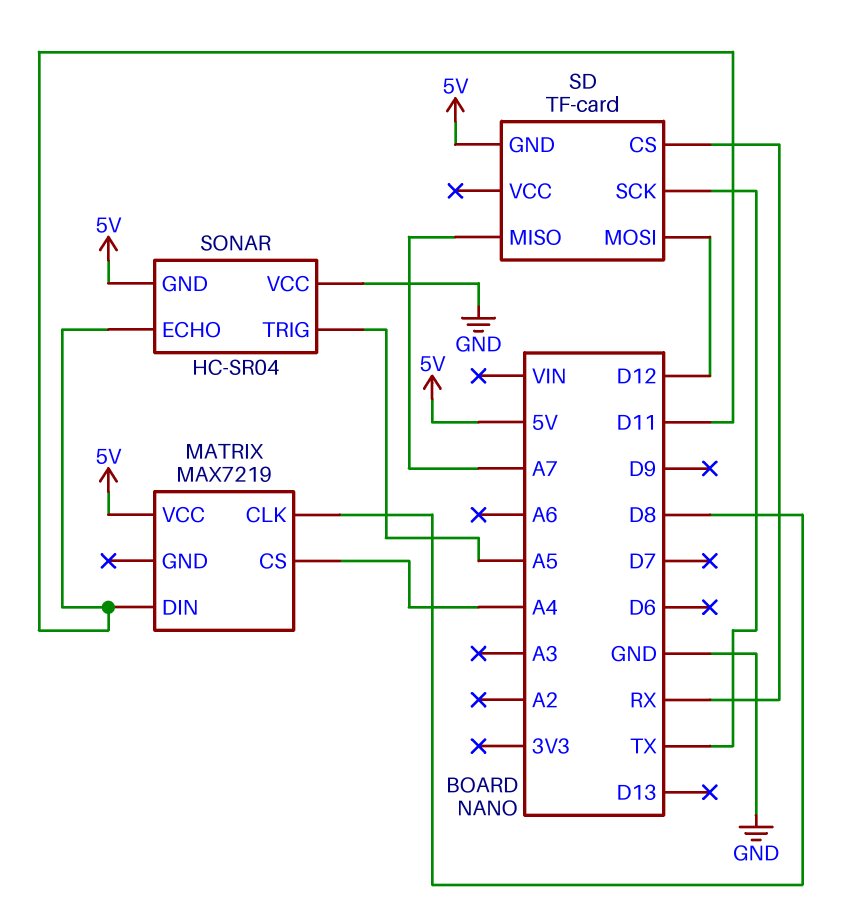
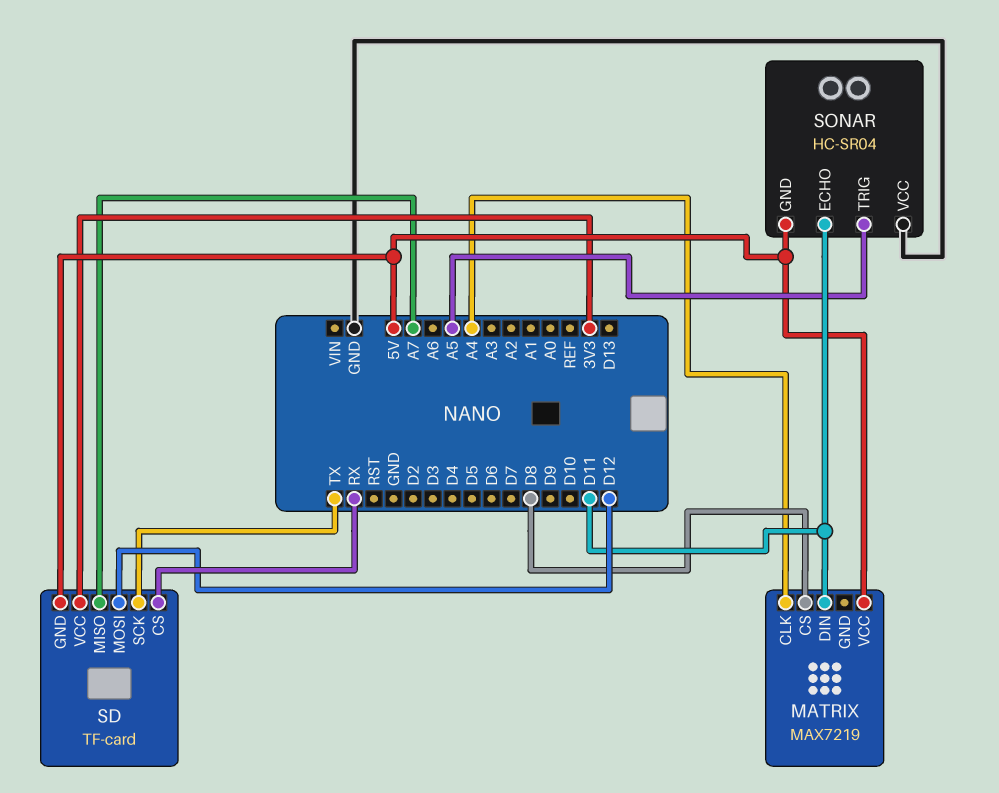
MATRIX pin CLK: D8 -> A4
MATRIX pin CS: A4 -> D8
SD pin VCC: none -> 3V3

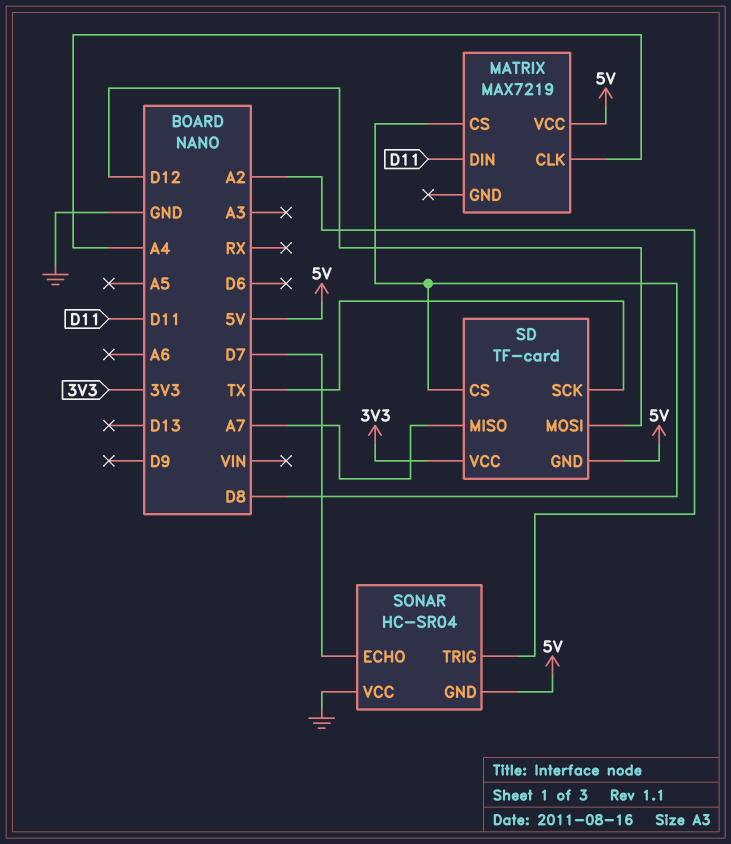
SD pin CS: RX -> D8
SONAR pin ECHO: D11 -> D7
SONAR pin TRIG: A5 -> A2

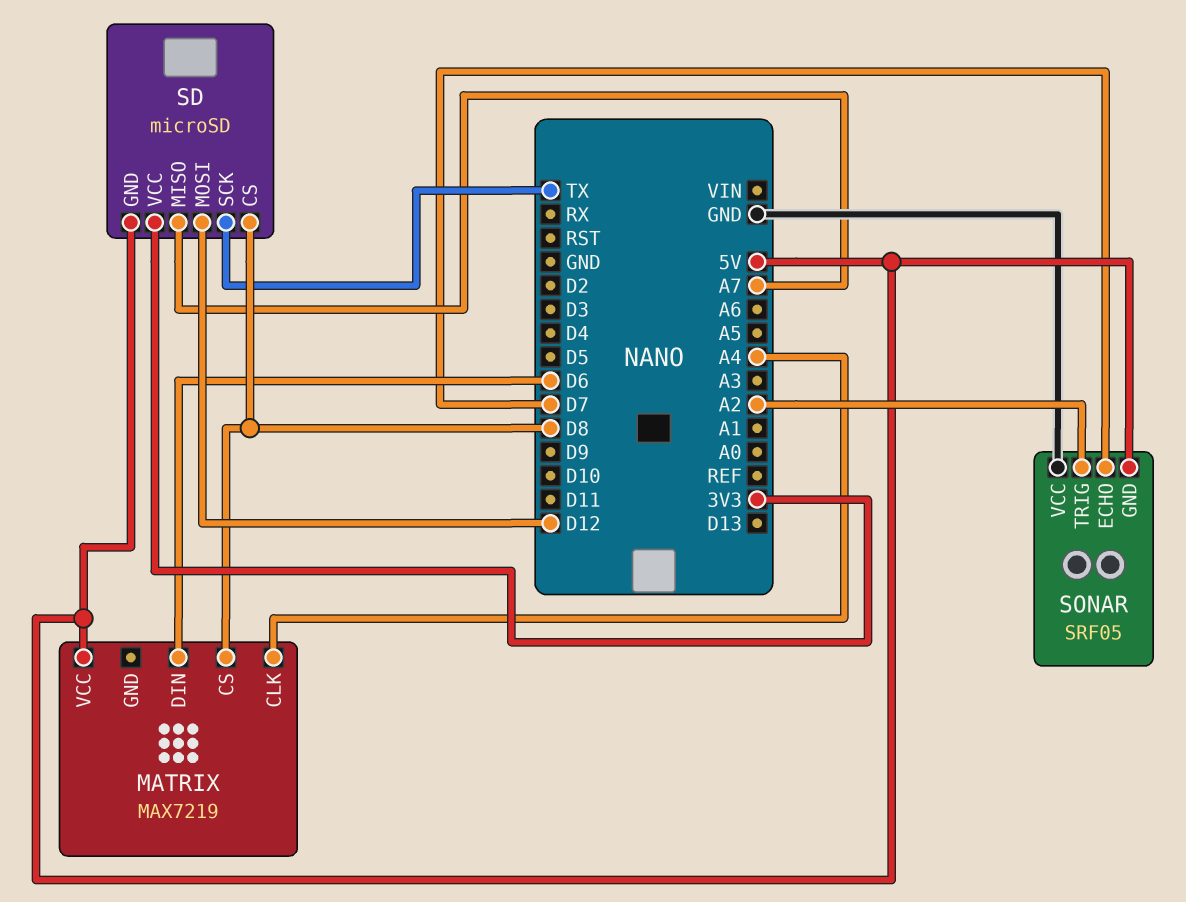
MATRIX pin DIN: D11 -> D6
SD: TF-card -> microSD
SONAR: HC-SR04 -> SRF05

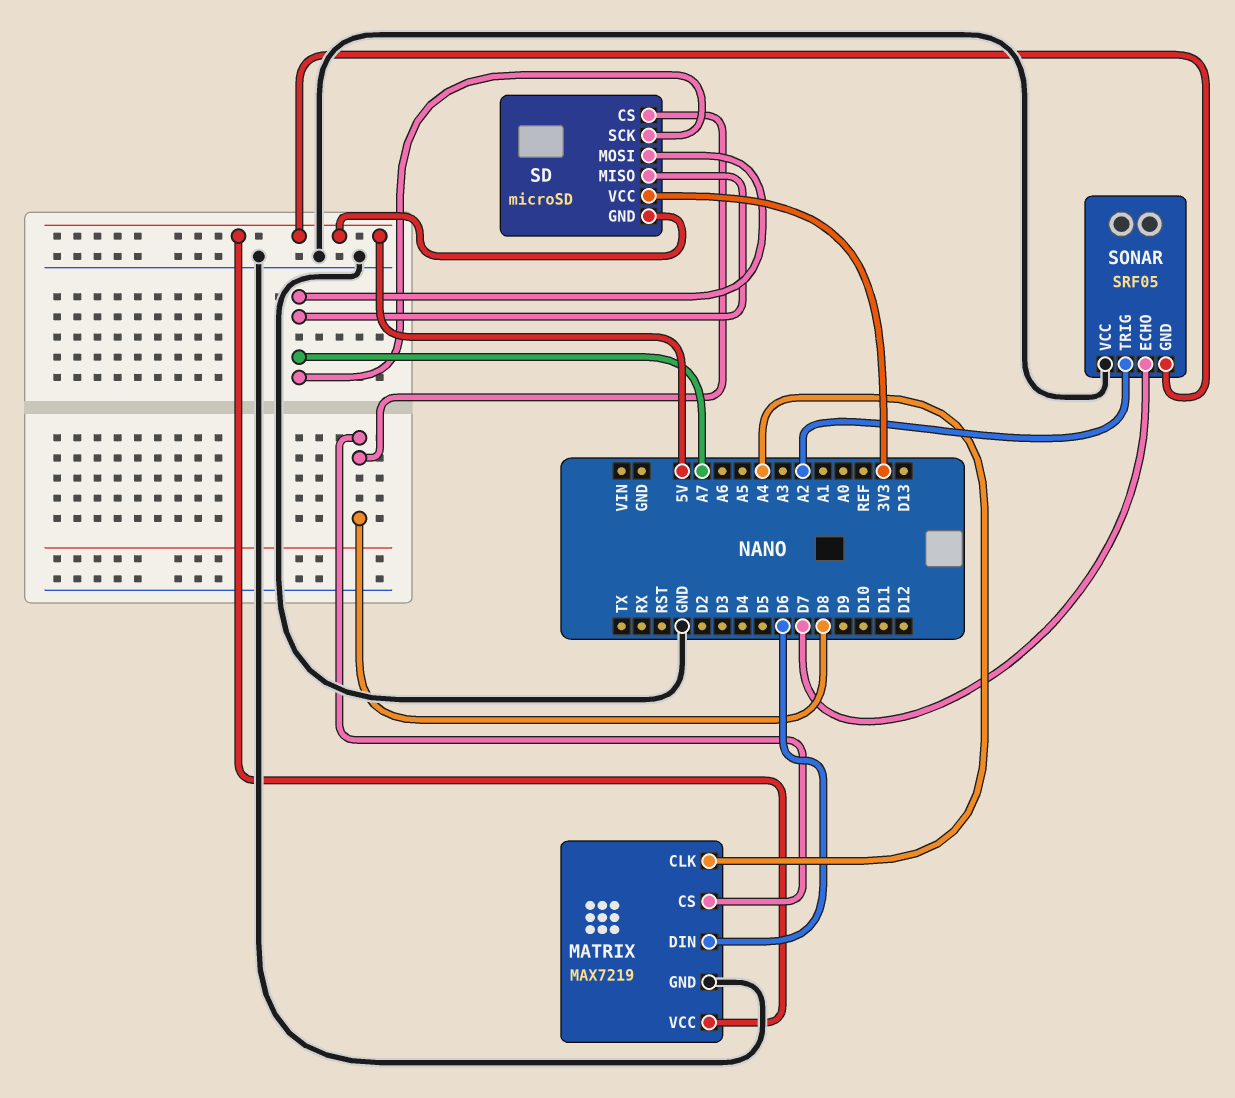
MATRIX pin GND: none -> GND
SD pin MOSI: D12 -> A7
SD pin SCK: TX -> A7

